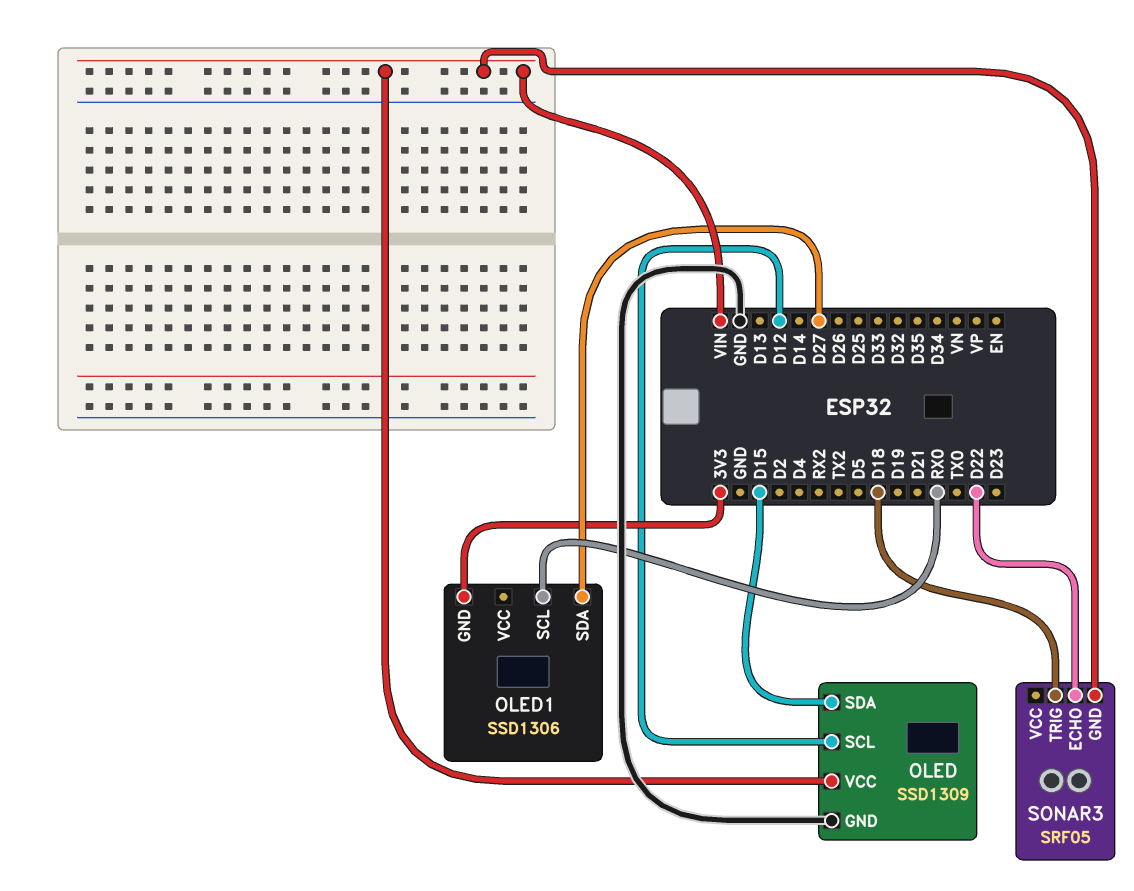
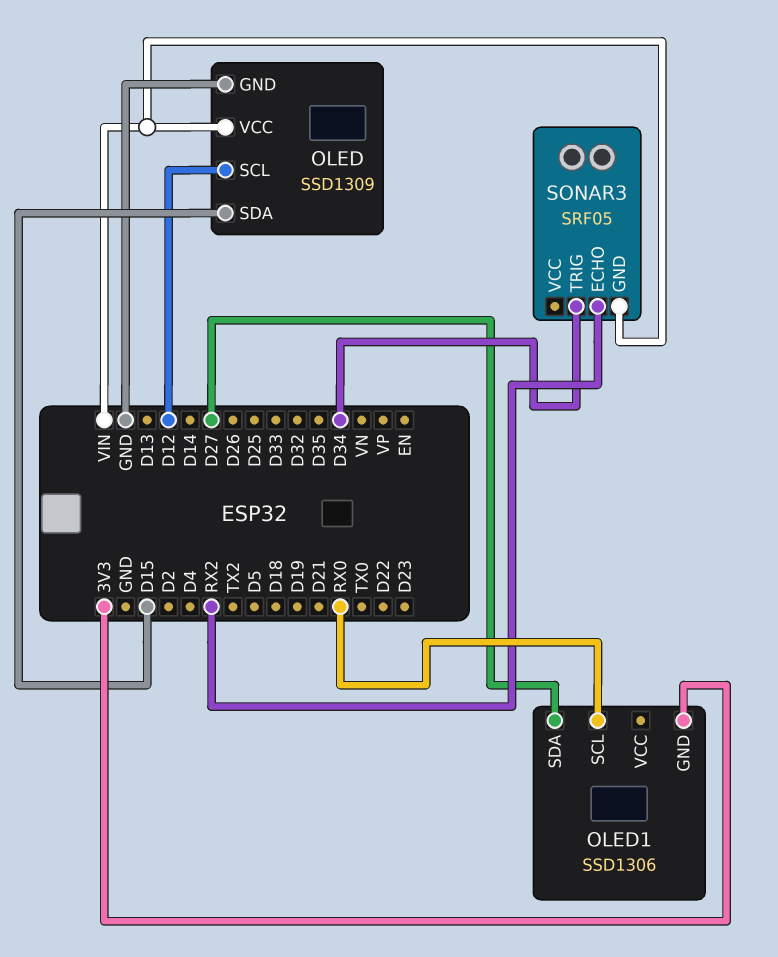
SONAR3 pin ECHO: D22 -> RX2
SONAR3 pin TRIG: D18 -> D34

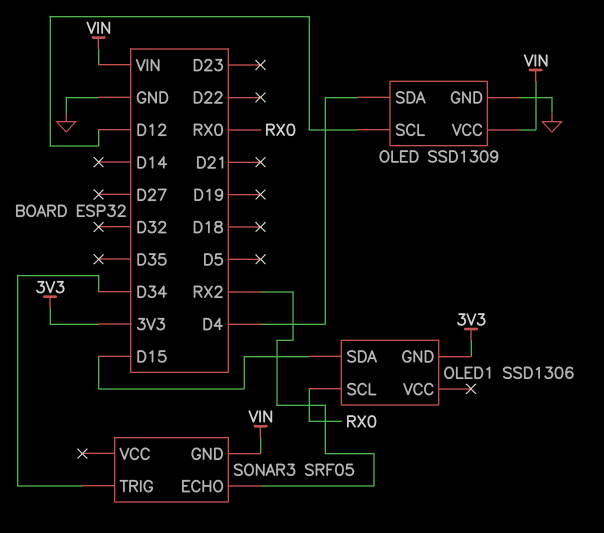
OLED pin SDA: D15 -> D4
OLED1 pin SDA: D27 -> D15

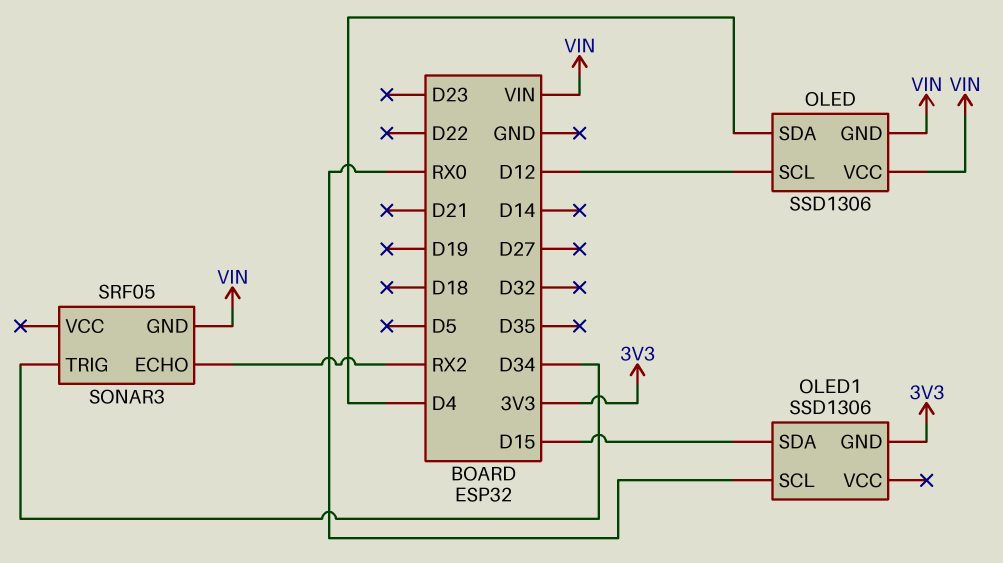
OLED: SSD1309 -> SSD1306
OLED pin GND: GND -> VIN

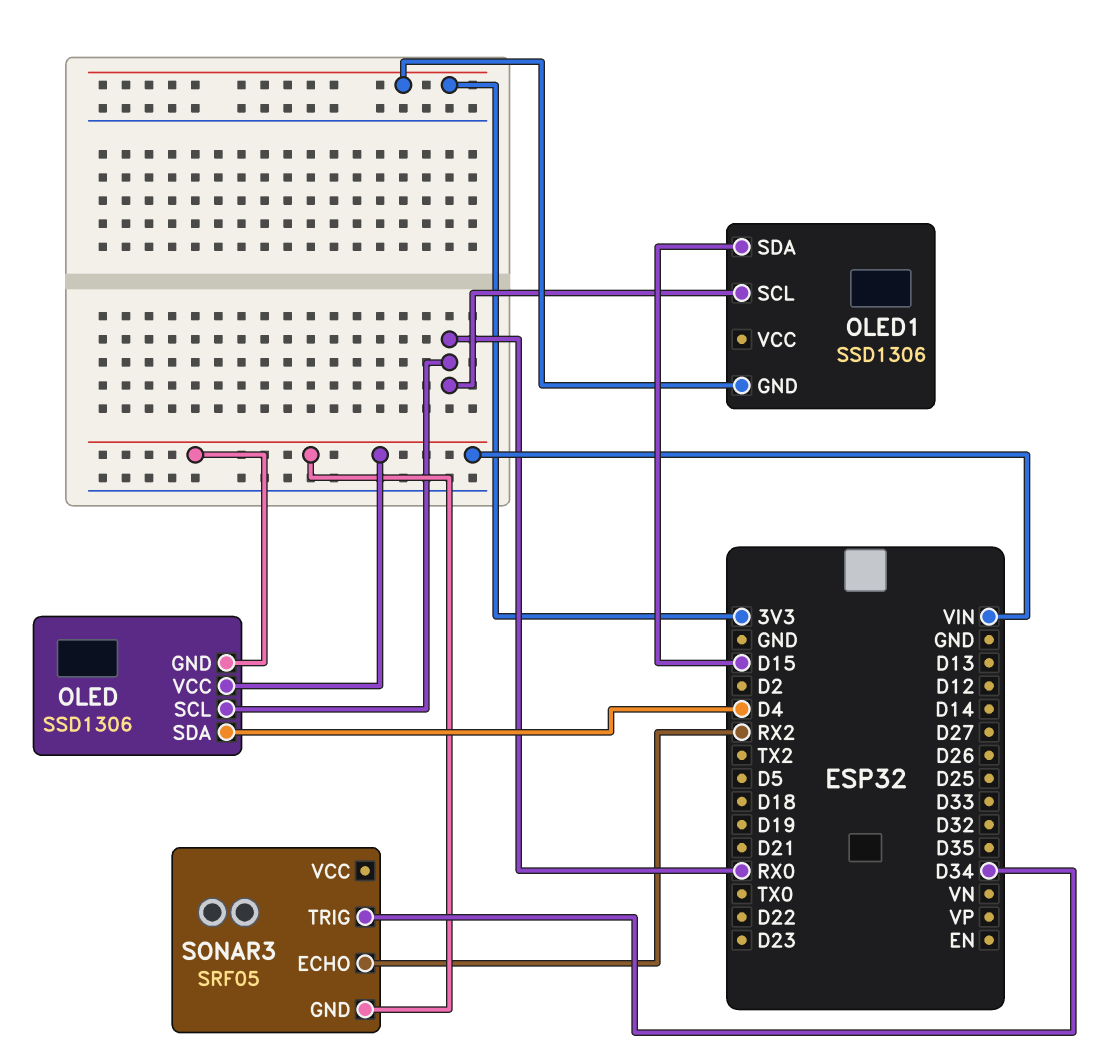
OLED pin SCL: D12 -> RX0

